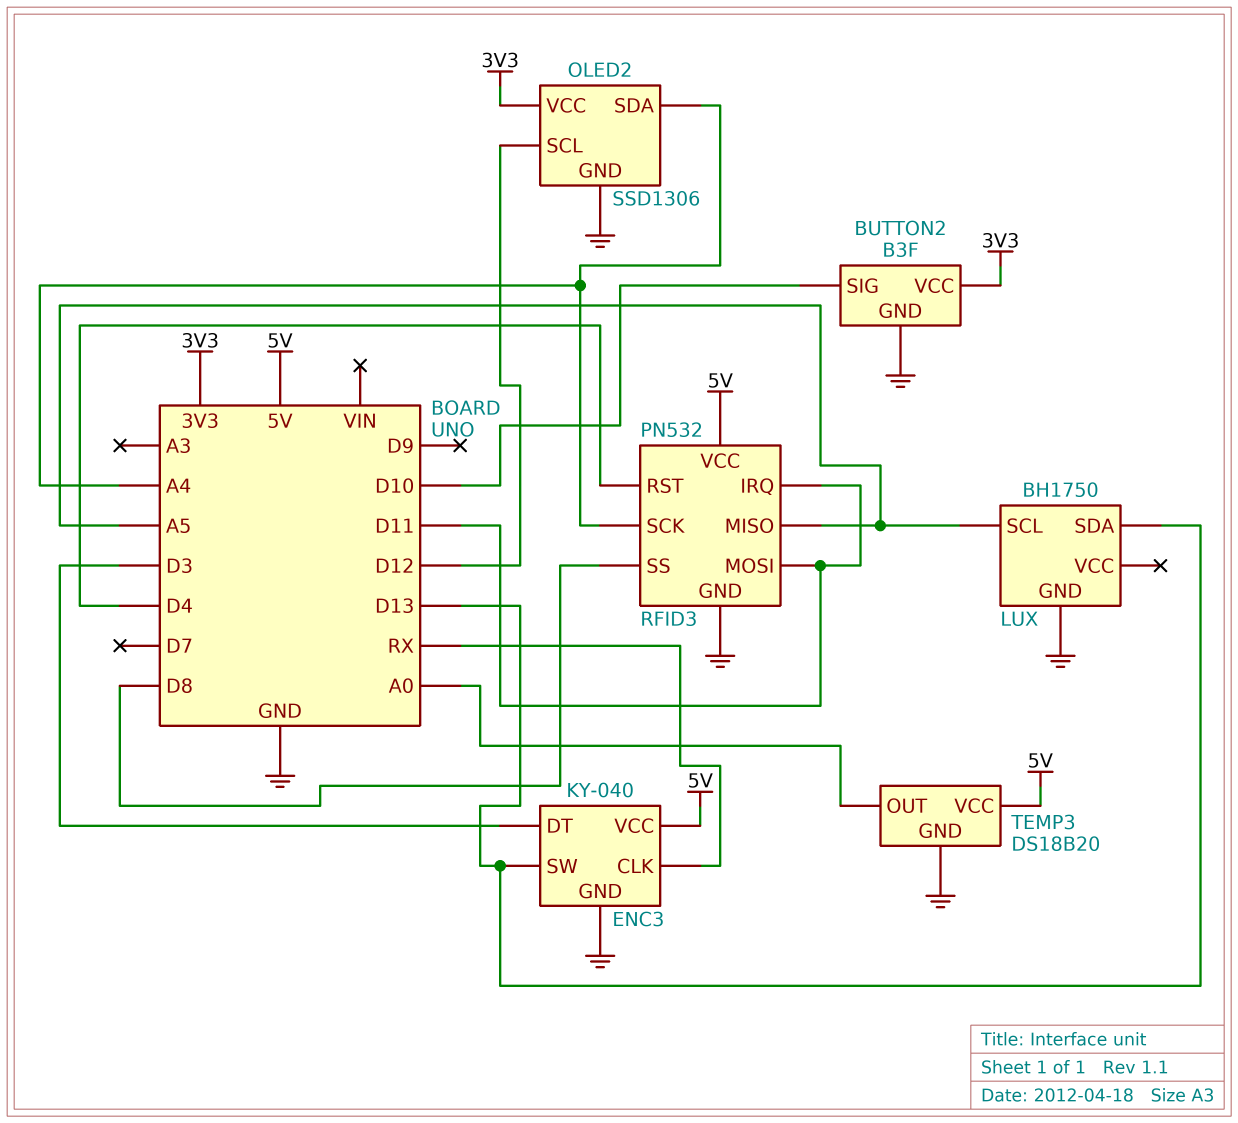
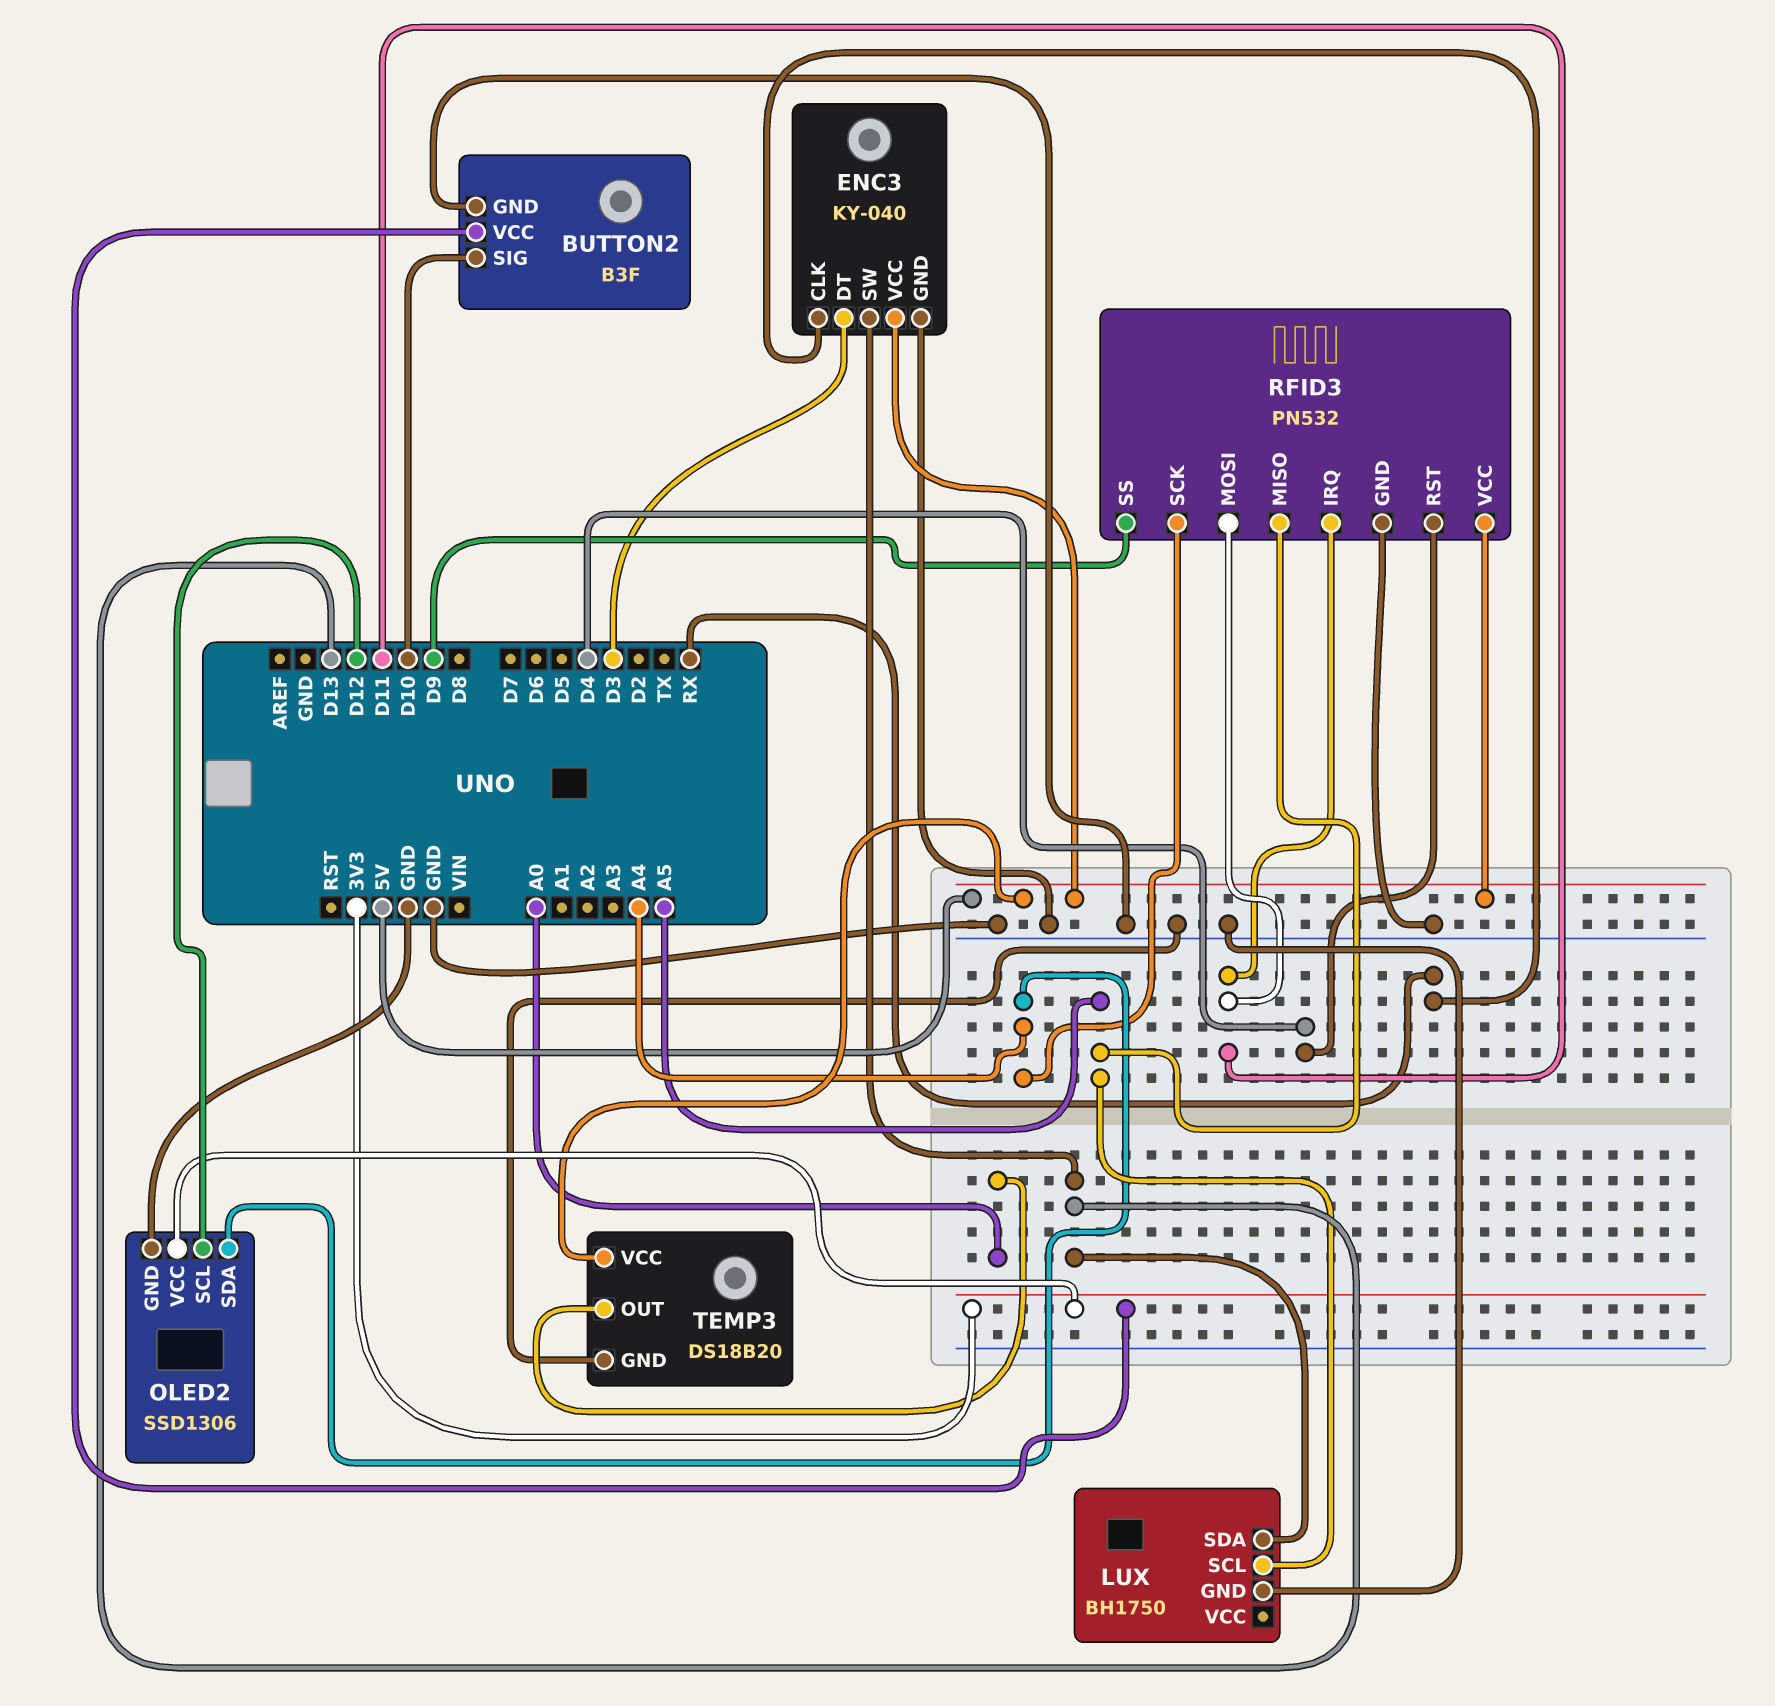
RFID3 pin SS: D8 -> D9

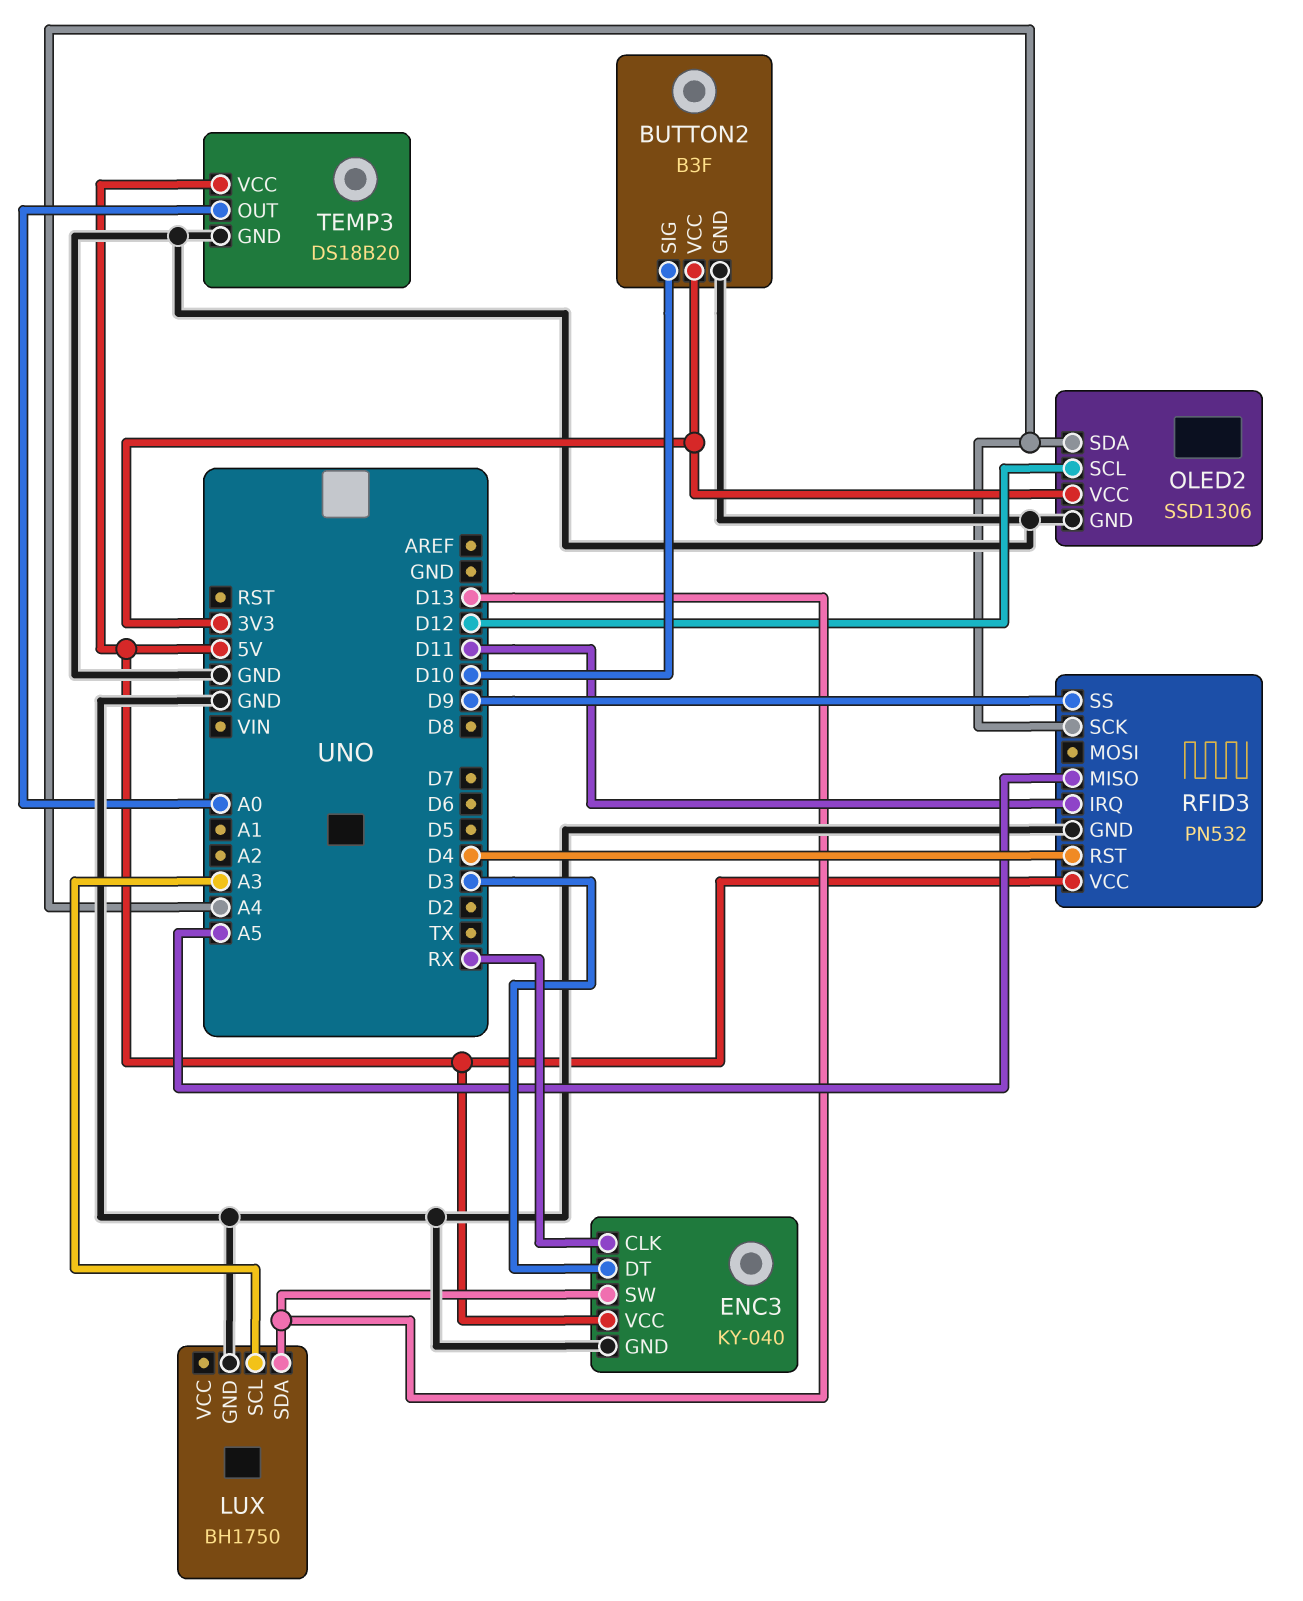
LUX pin SCL: A5 -> A3
RFID3 pin MOSI: D11 -> none

